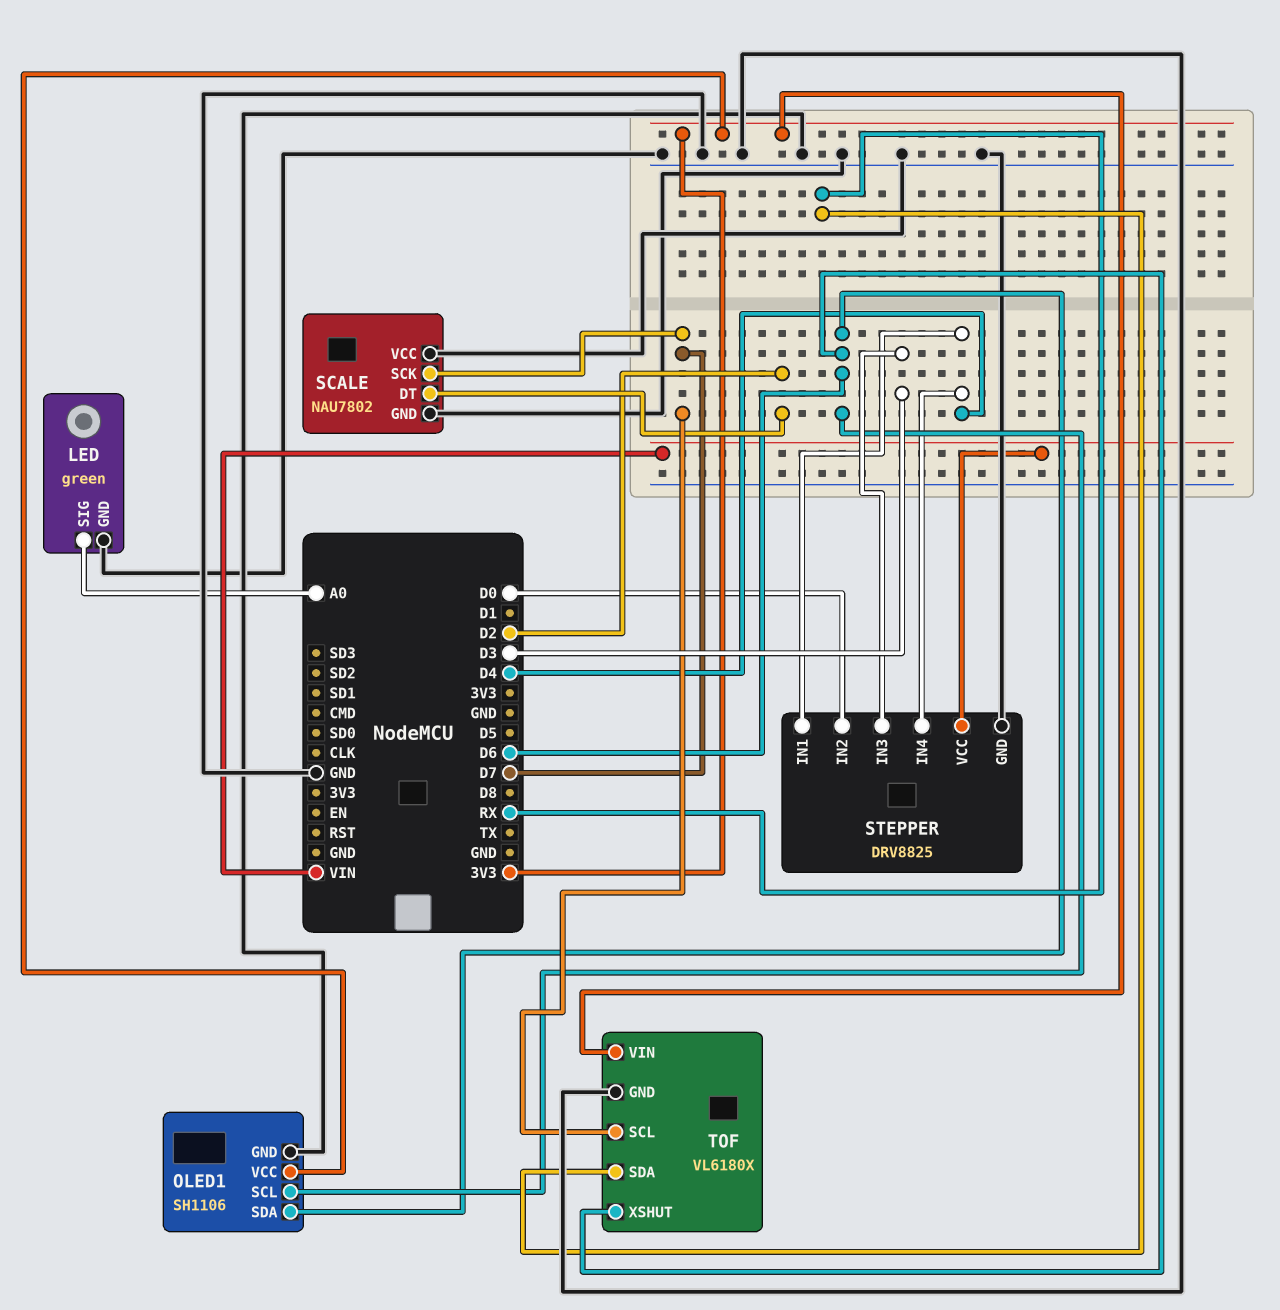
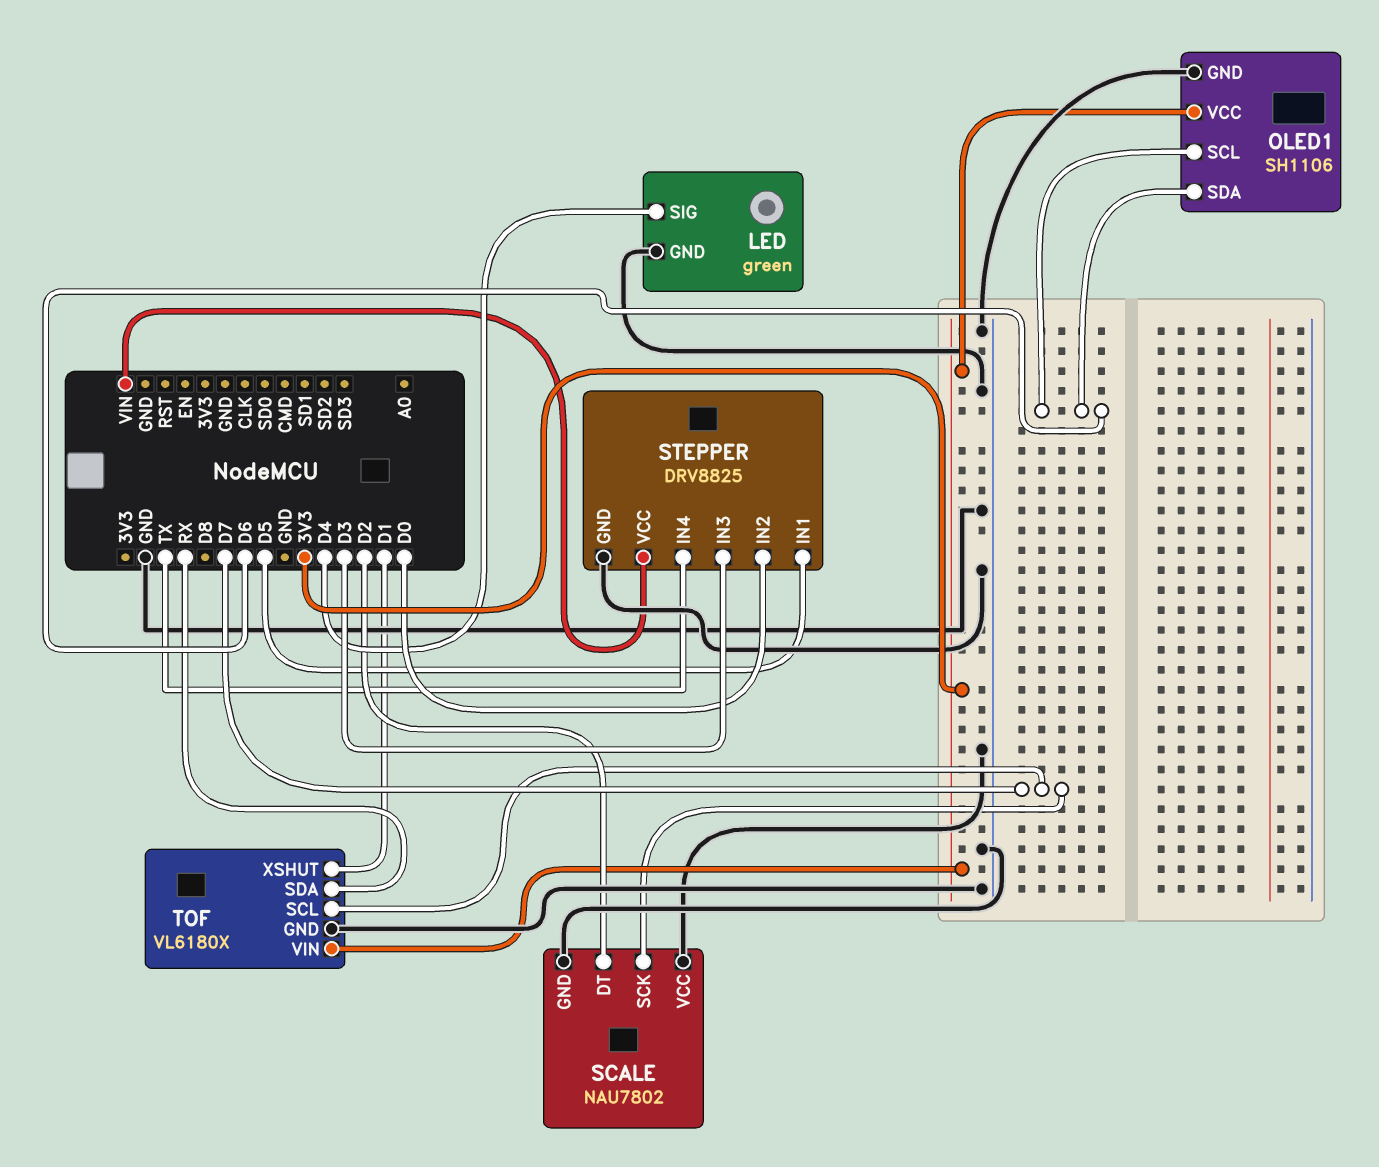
LED pin SIG: A0 -> D4
STEPPER pin IN1: D4 -> D5
STEPPER pin IN4: D4 -> TX
TOF pin XSHUT: D6 -> D1

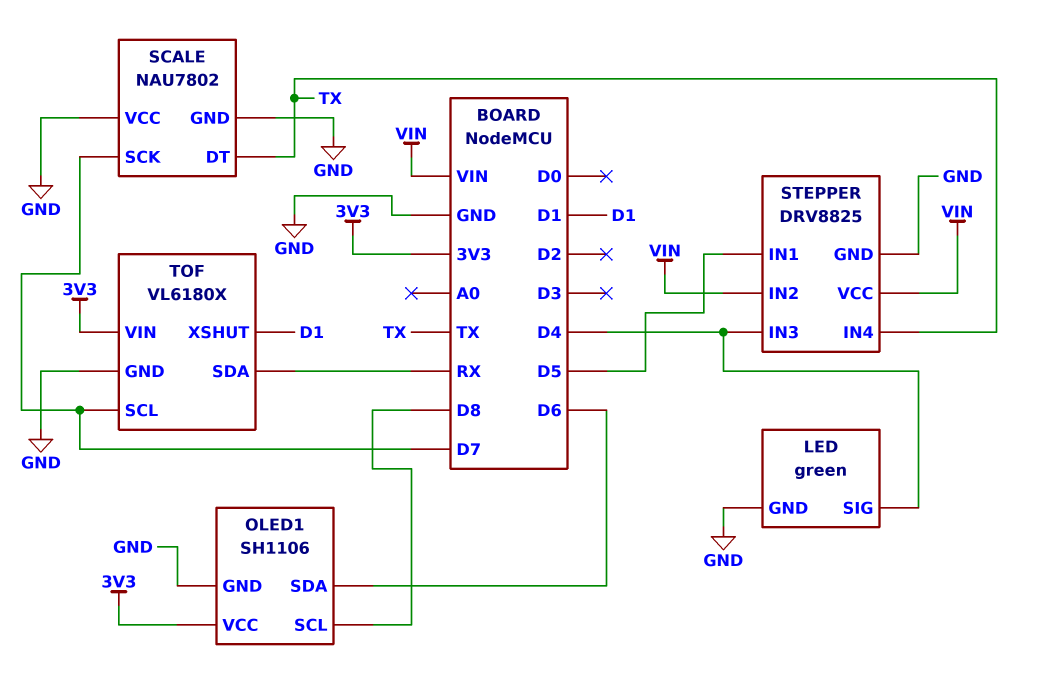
OLED1 pin SCL: D6 -> D8
SCALE pin DT: D2 -> TX
STEPPER pin IN2: D0 -> VIN
STEPPER pin IN3: D3 -> D4

